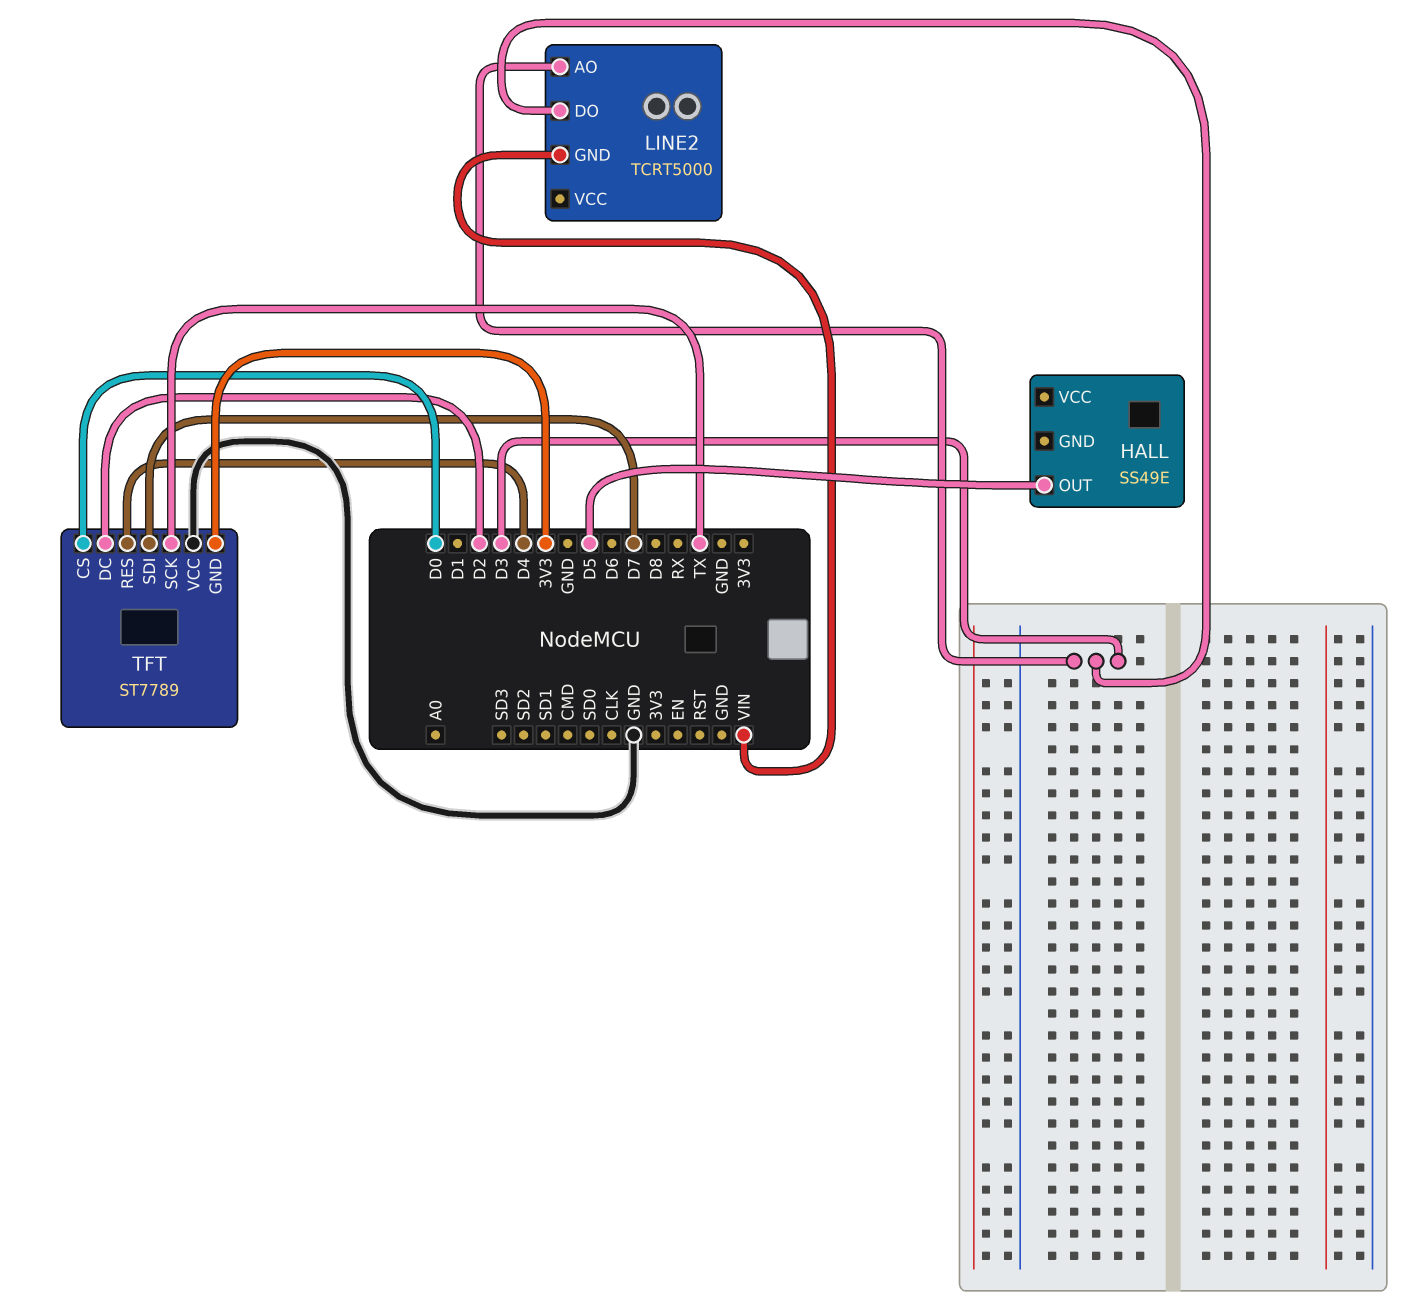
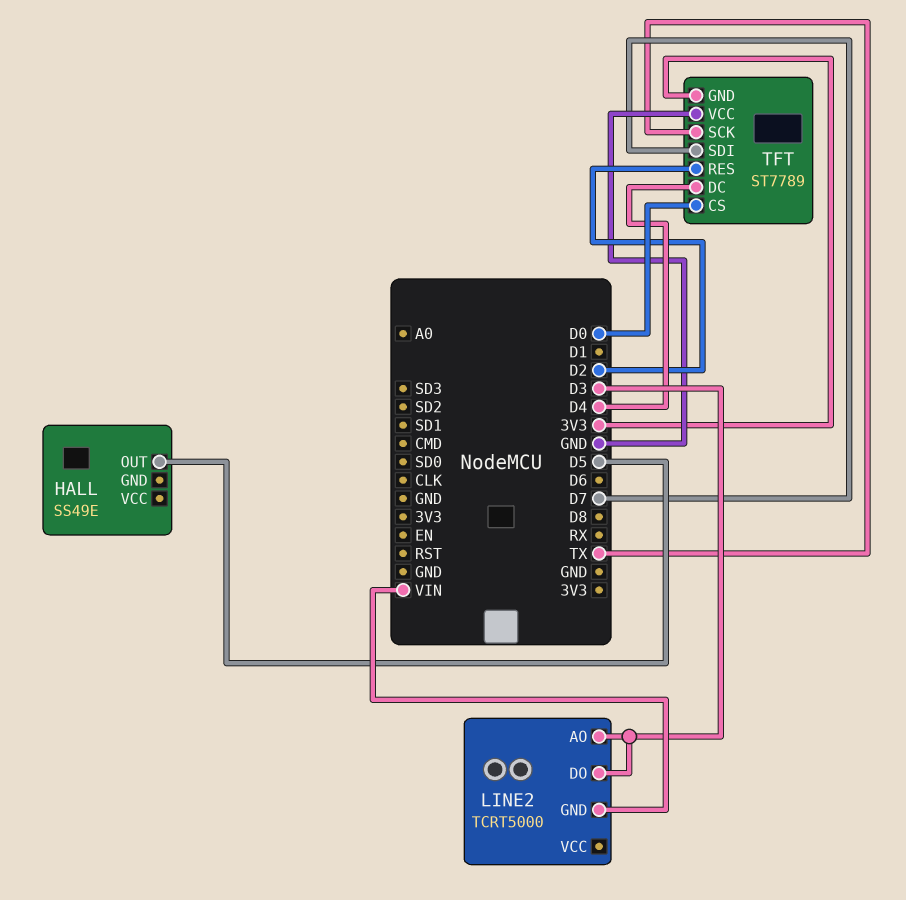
TFT pin DC: D2 -> D4
TFT pin RES: D4 -> D2

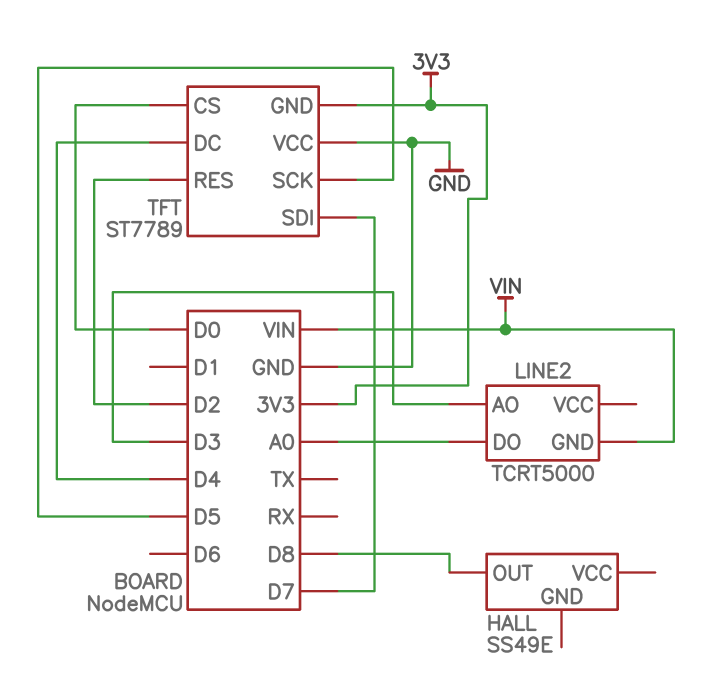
HALL pin OUT: D5 -> D8
LINE2 pin DO: D3 -> A0
TFT pin SCK: TX -> D5

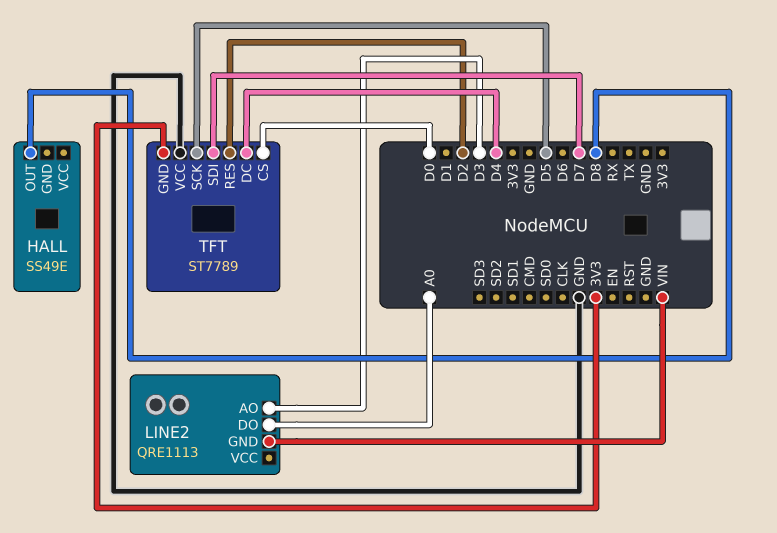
LINE2: TCRT5000 -> QRE1113

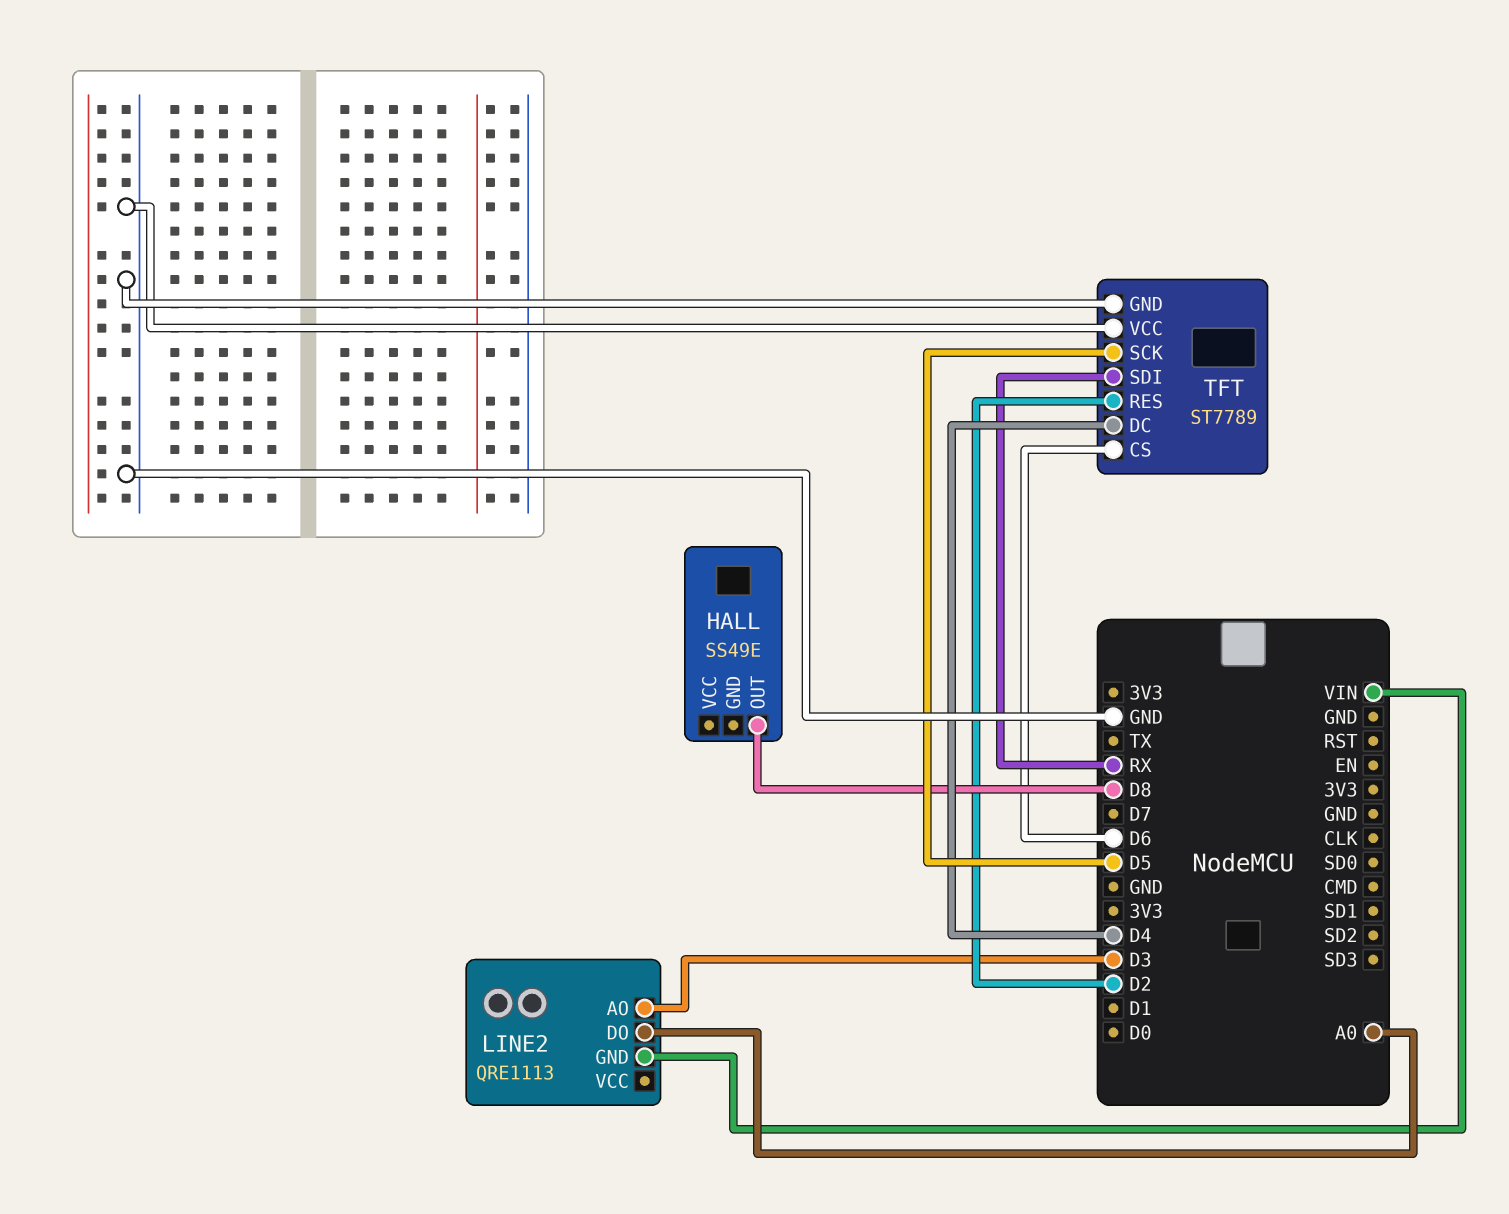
TFT pin CS: D0 -> D6
TFT pin GND: 3V3 -> GND
TFT pin SDI: D7 -> RX

